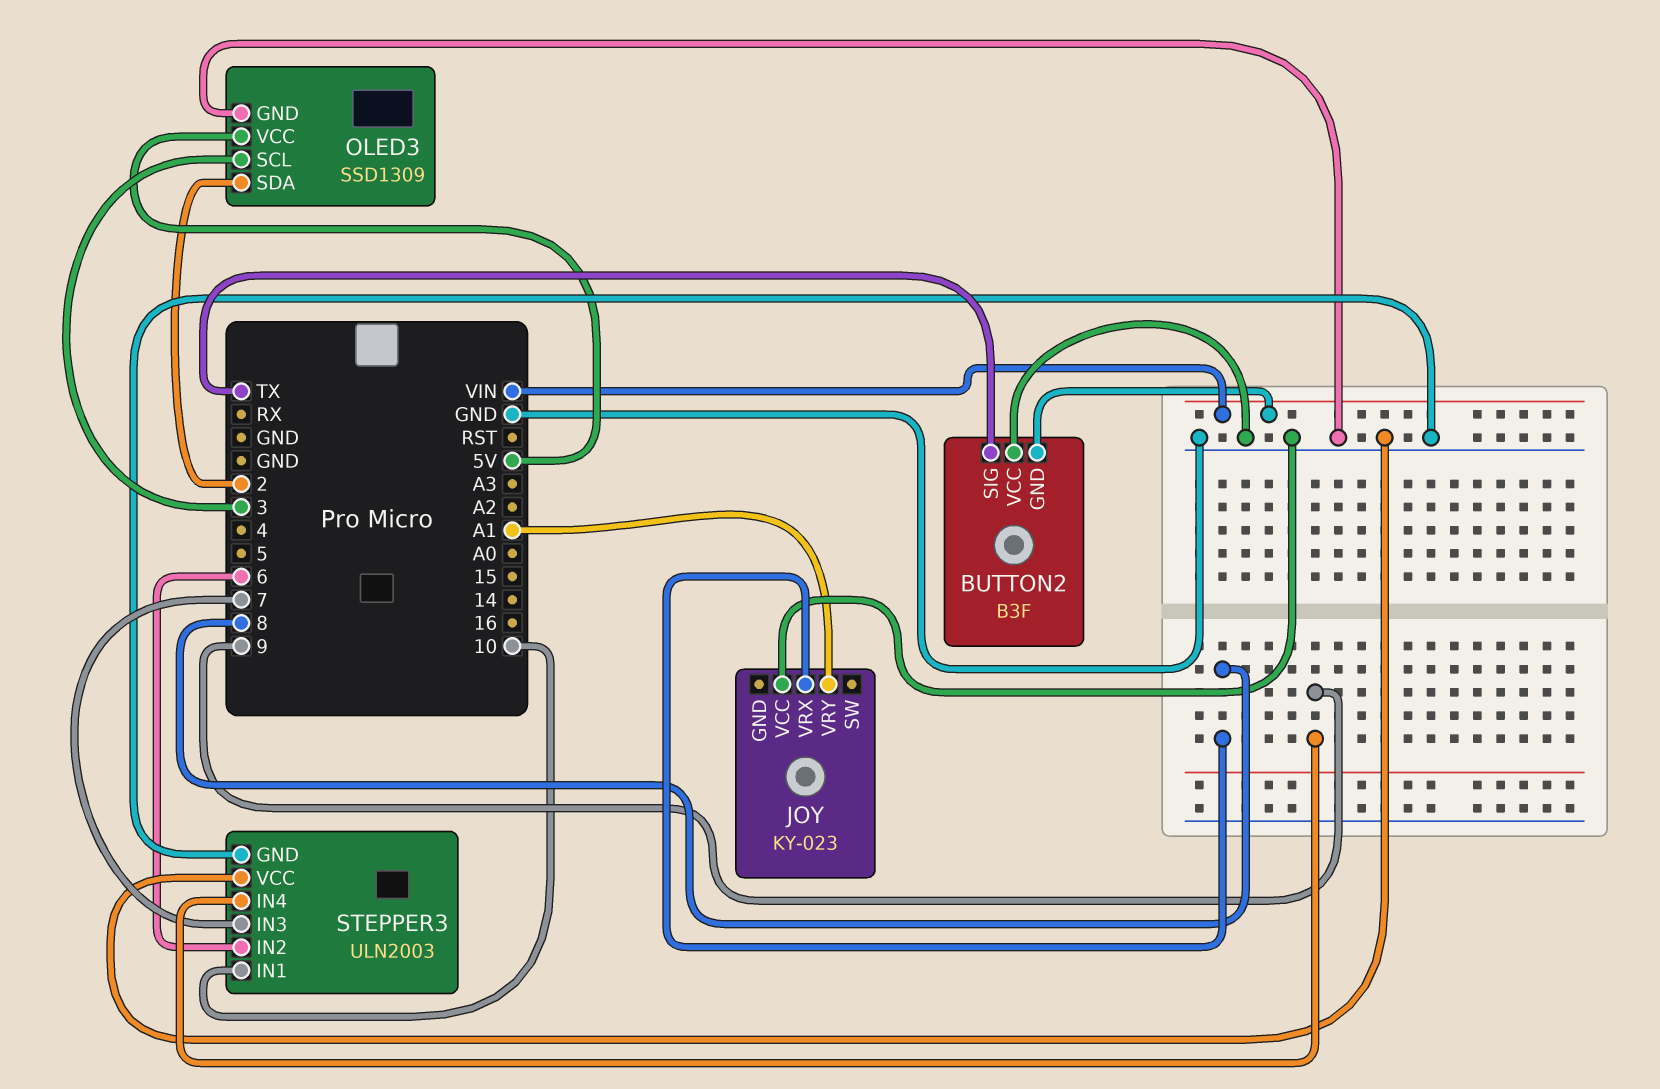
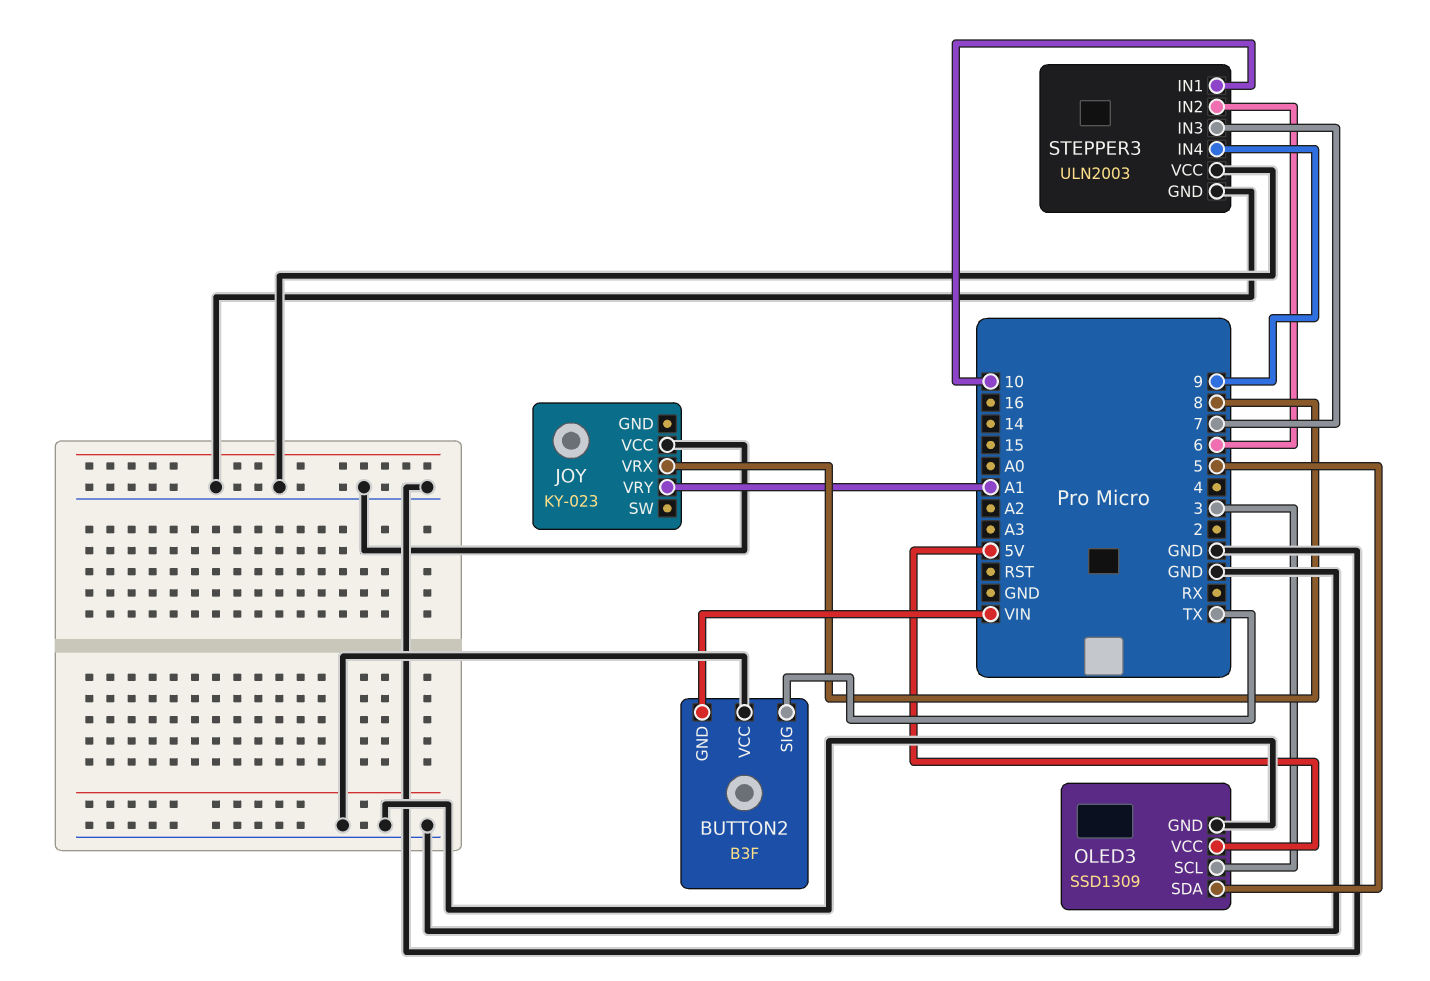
OLED3 pin SDA: 2 -> 5

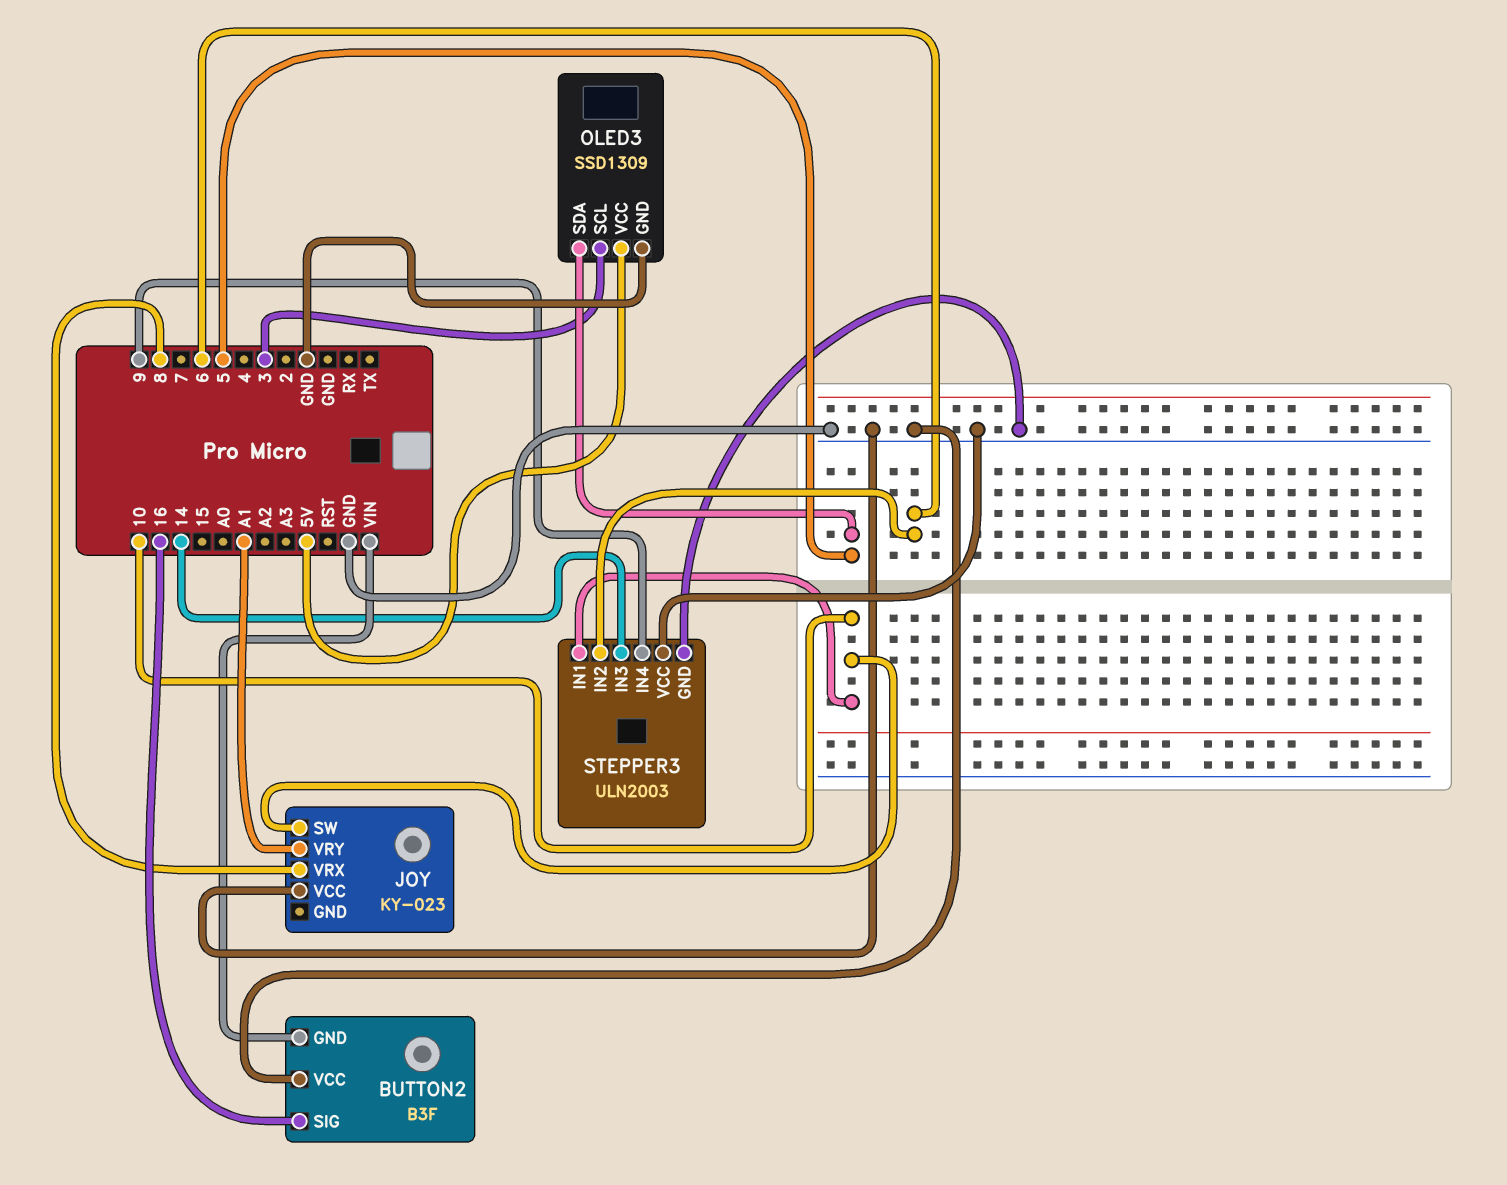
BUTTON2 pin SIG: TX -> 16
JOY pin SW: none -> 10
STEPPER3 pin IN3: 7 -> 14

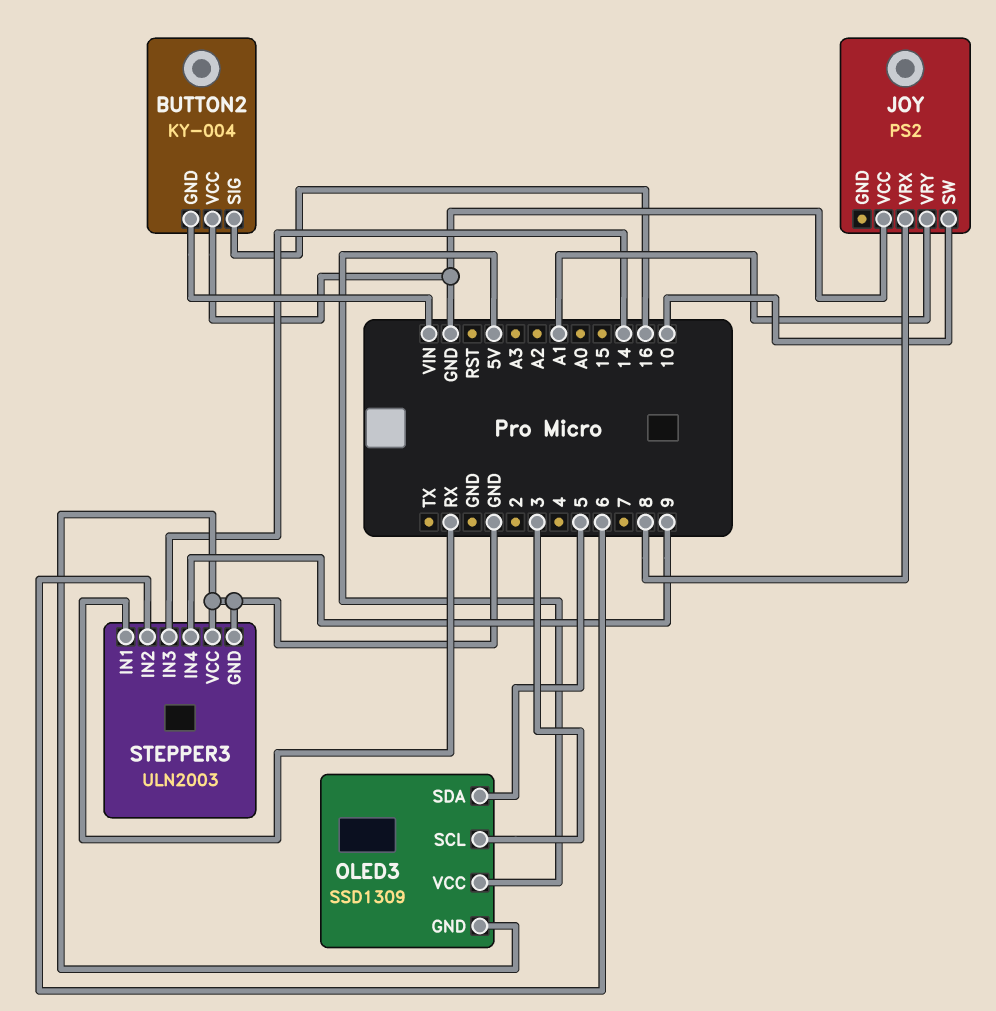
BUTTON2: B3F -> KY-004
JOY: KY-023 -> PS2
STEPPER3 pin IN1: 10 -> RX

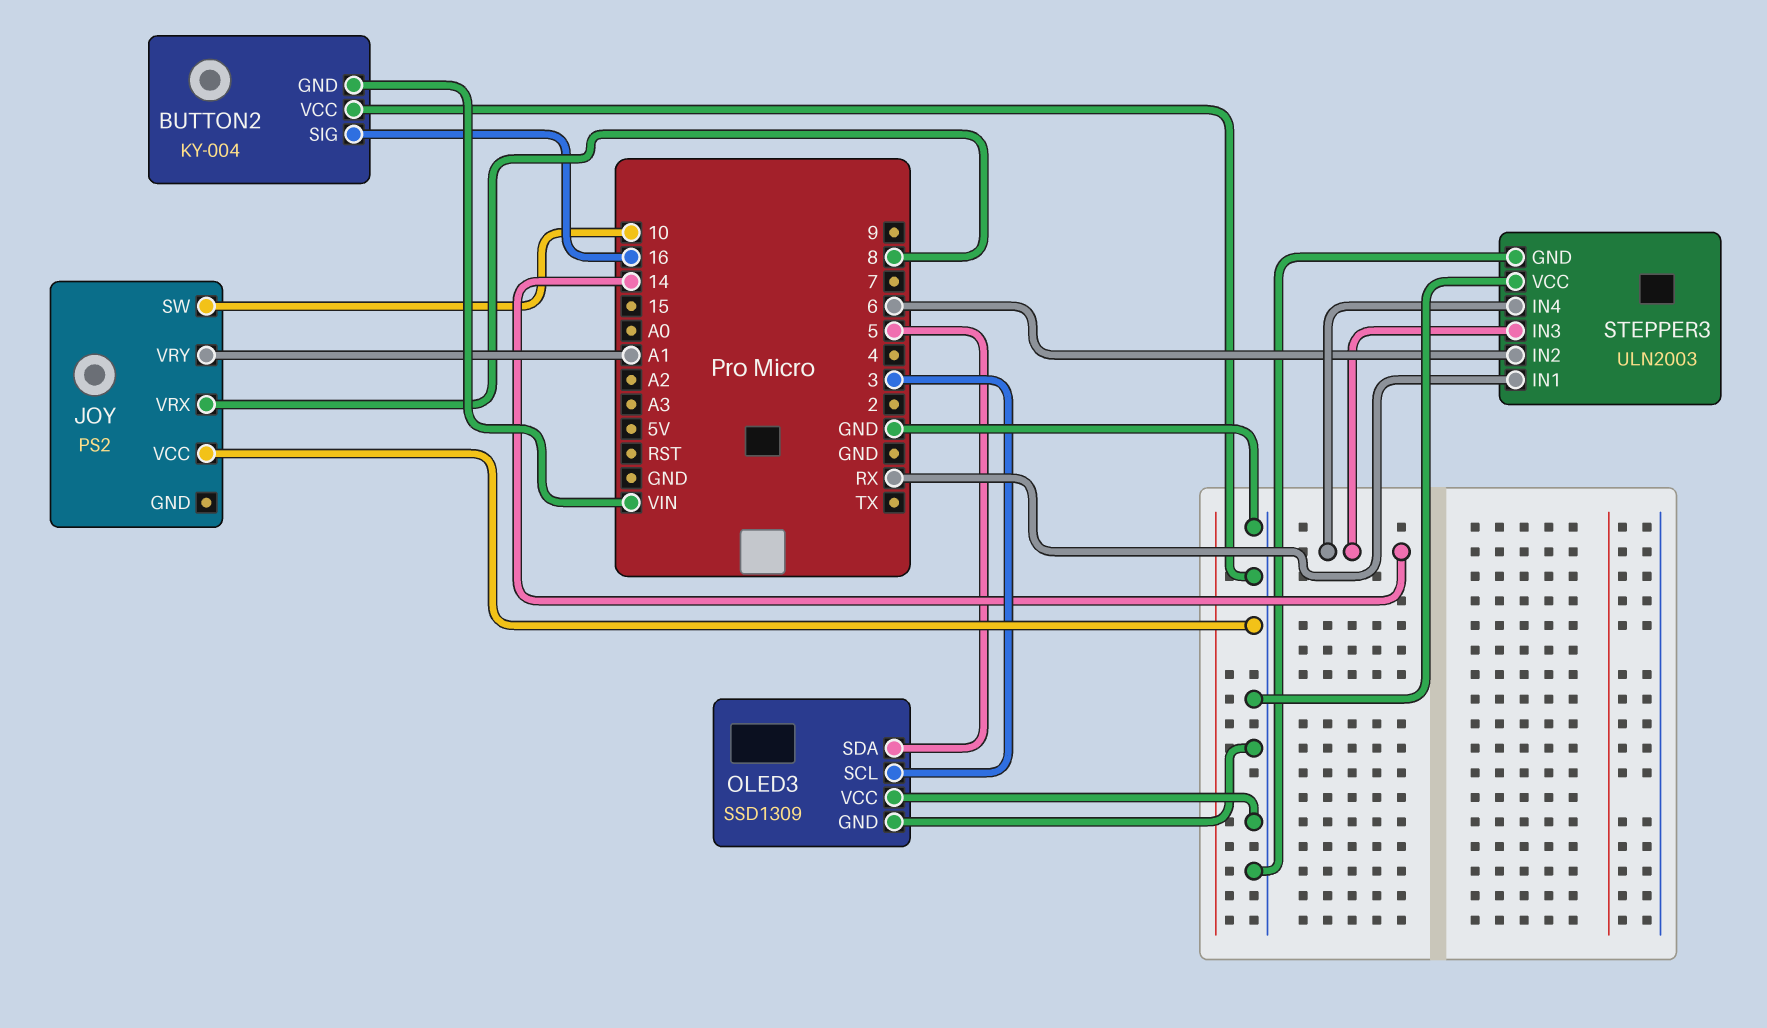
OLED3 pin VCC: 5V -> GND
STEPPER3 pin IN4: 9 -> 14

